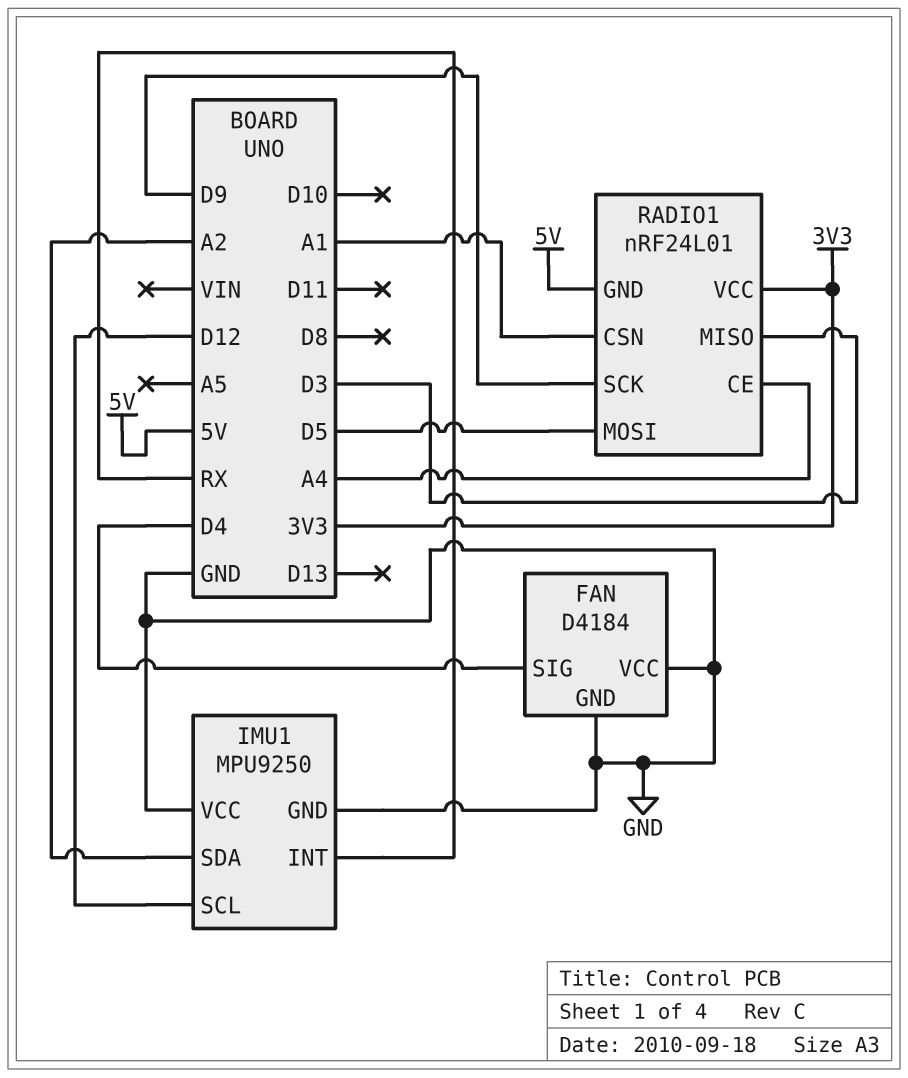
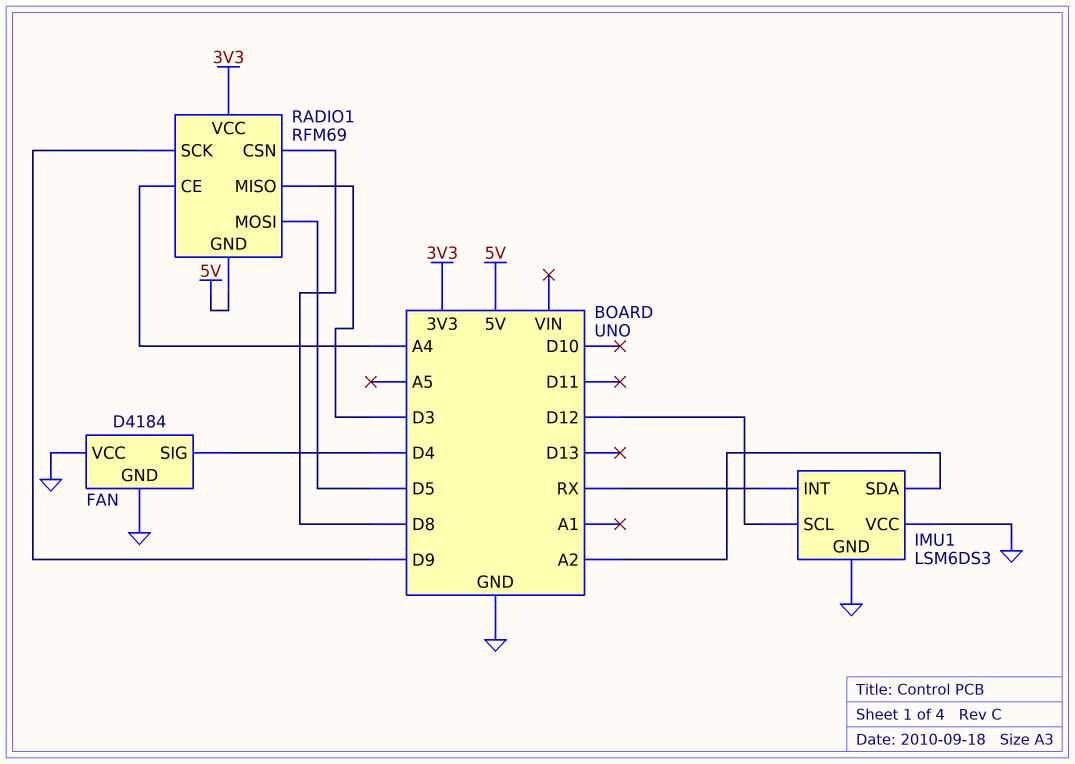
IMU1: MPU9250 -> LSM6DS3
RADIO1: nRF24L01 -> RFM69
RADIO1 pin CSN: A1 -> D8

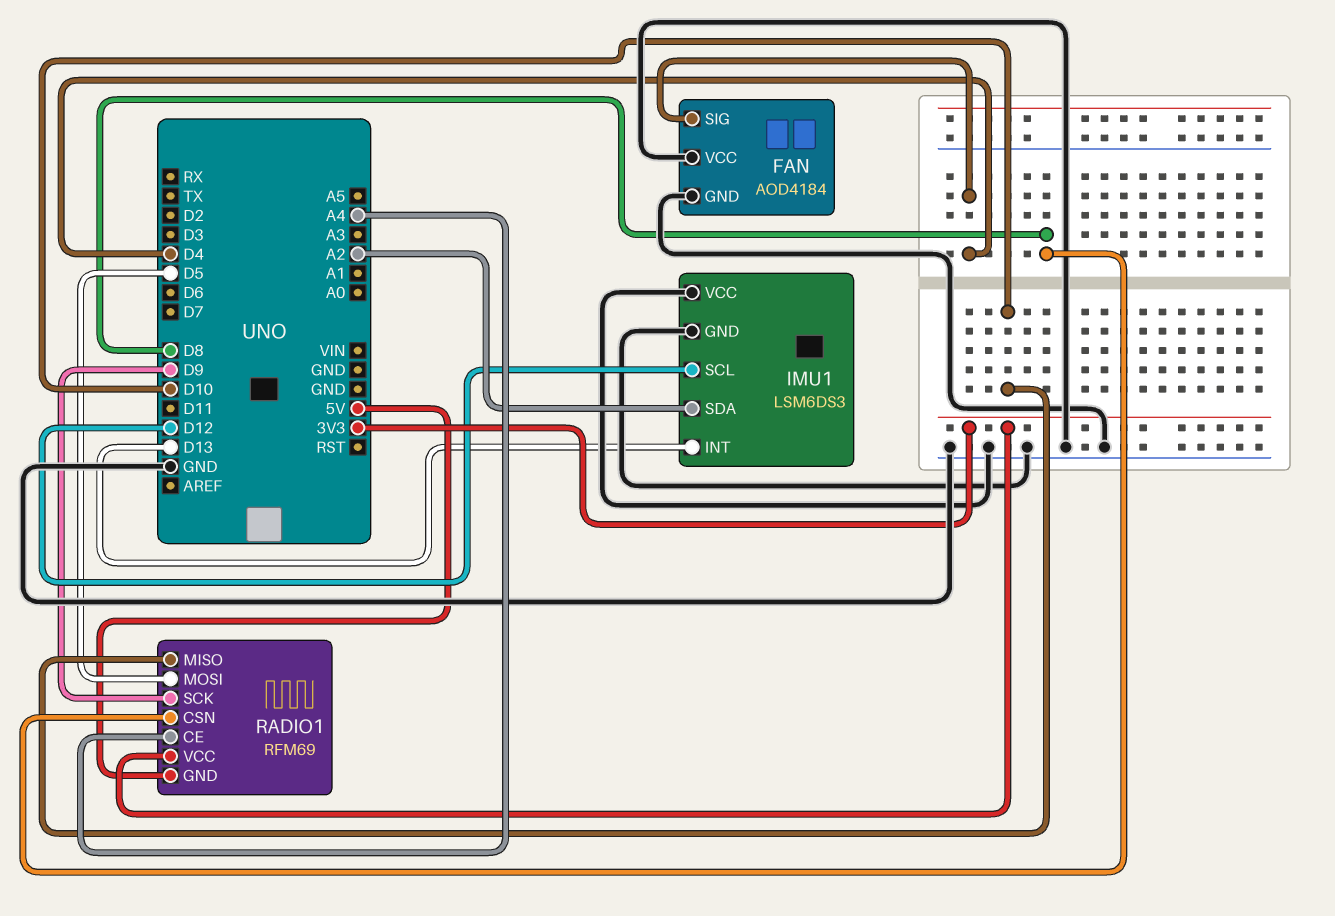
FAN: D4184 -> AOD4184
IMU1 pin INT: RX -> D13
RADIO1 pin MISO: D3 -> D10

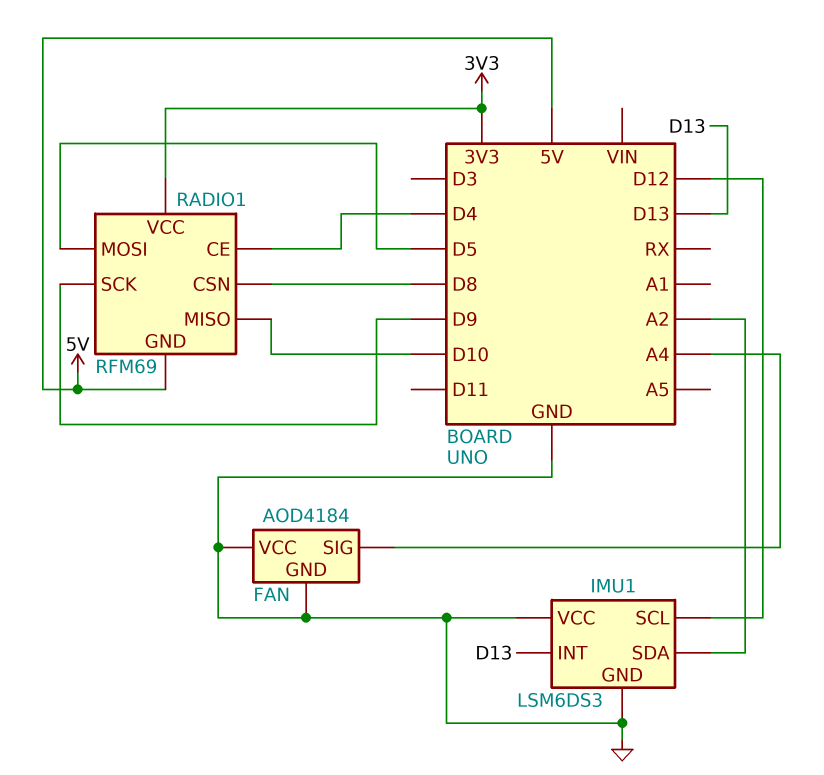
FAN pin SIG: D4 -> A4
RADIO1 pin CE: A4 -> D4

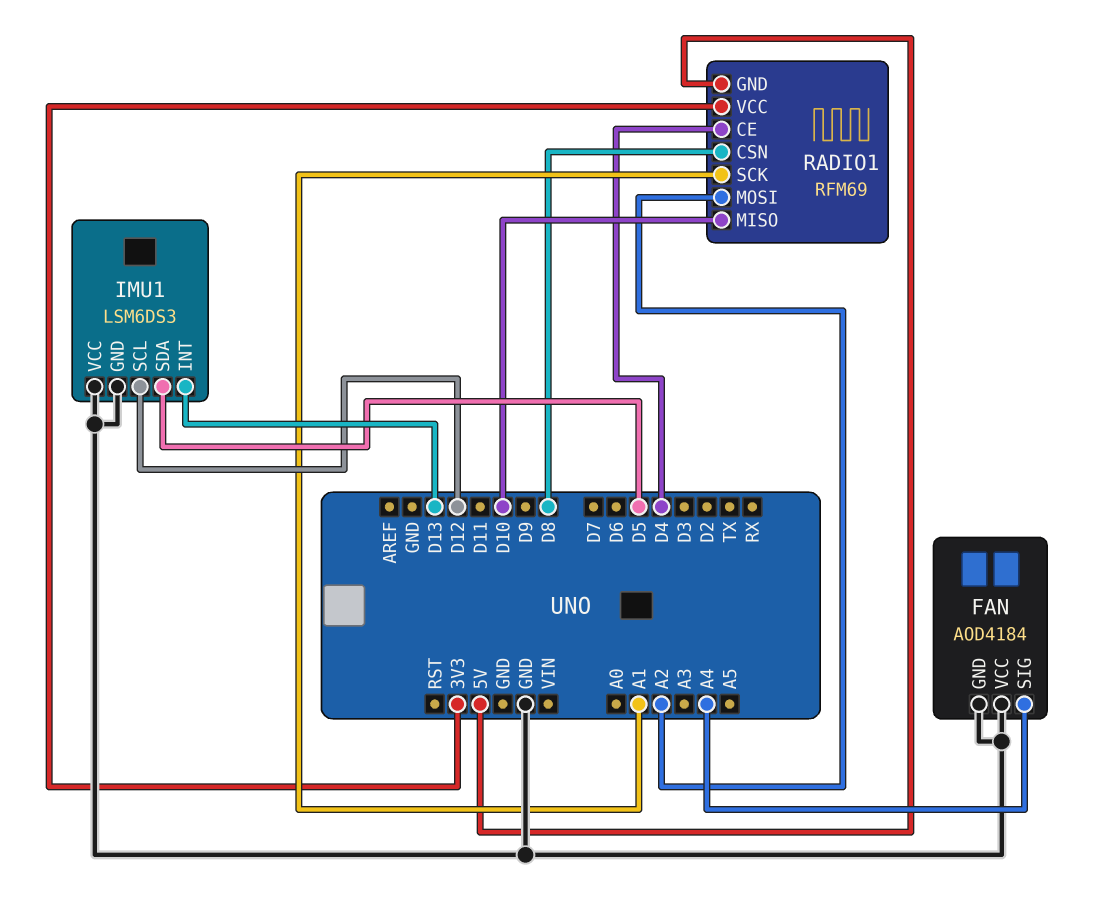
IMU1 pin SDA: A2 -> D5
RADIO1 pin MOSI: D5 -> A2
RADIO1 pin SCK: D9 -> A1

